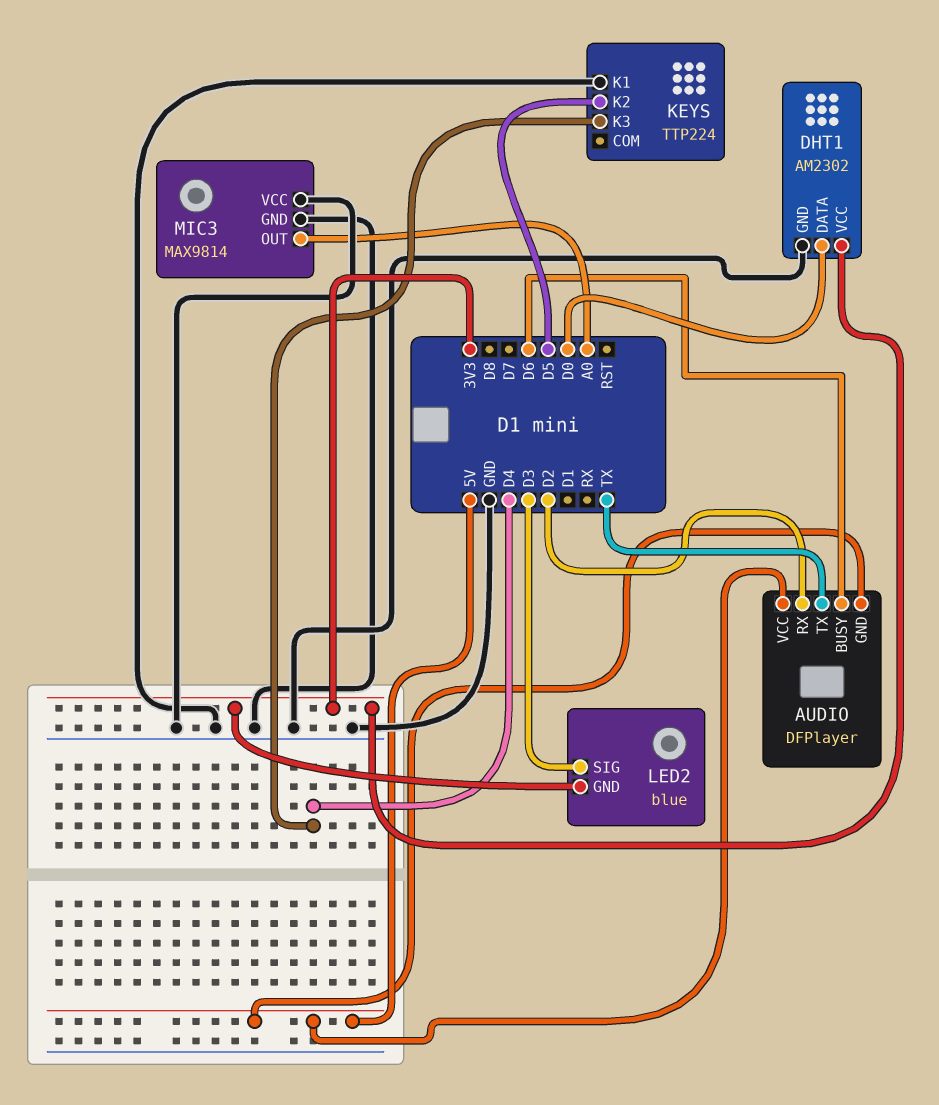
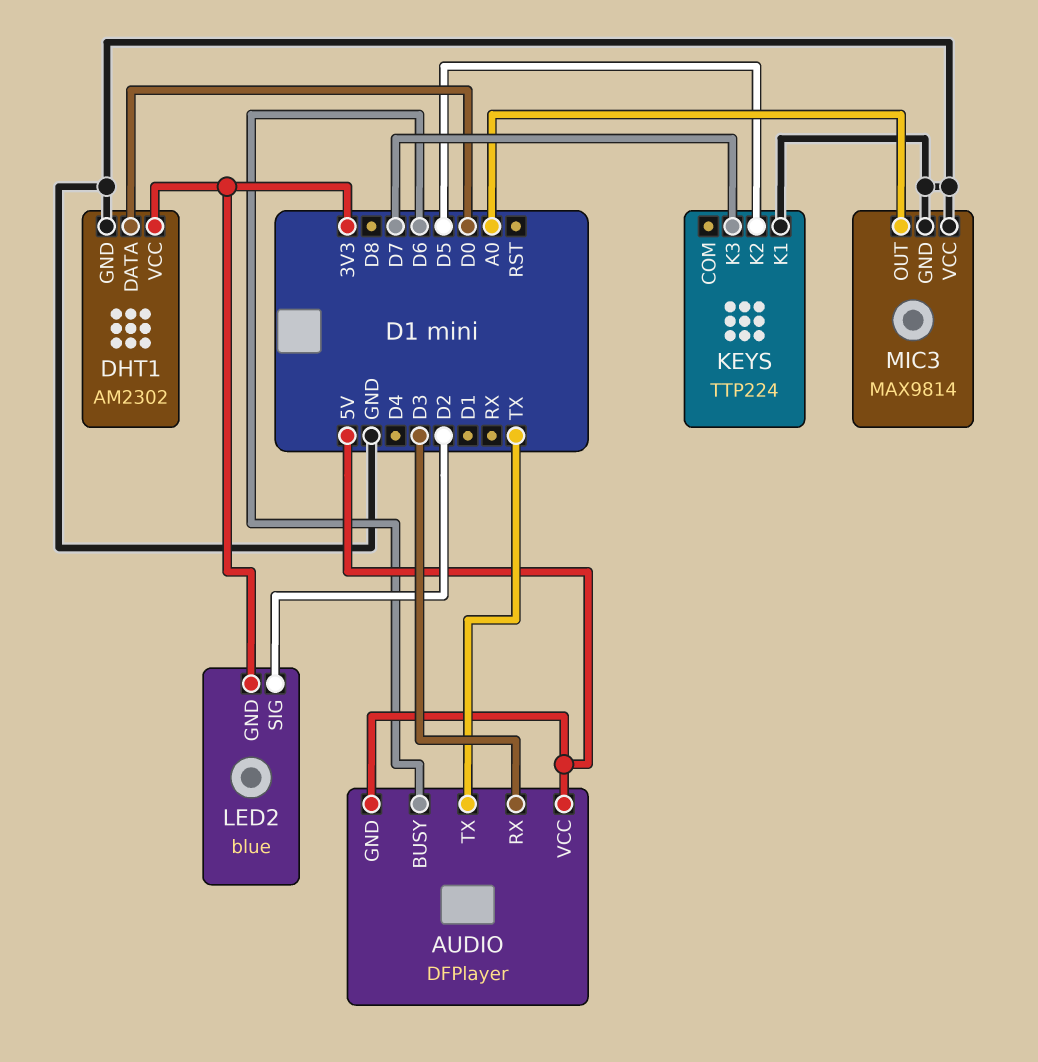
AUDIO pin RX: D2 -> D3
KEYS pin K3: D4 -> D7
LED2 pin SIG: D3 -> D2

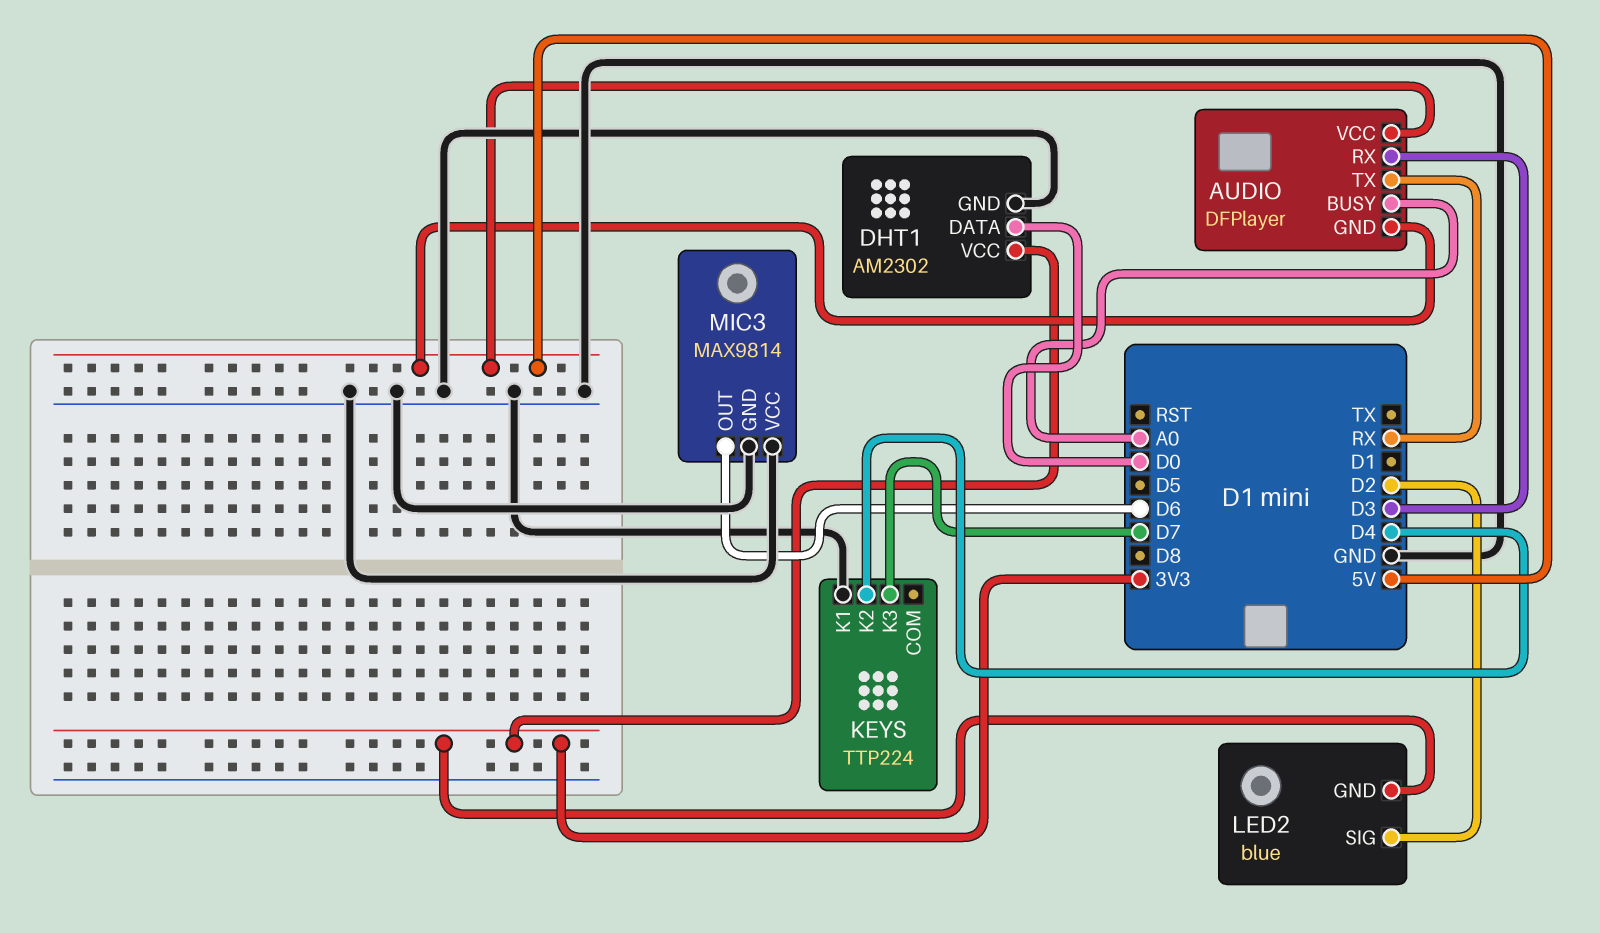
AUDIO pin BUSY: D6 -> A0
AUDIO pin TX: TX -> RX
KEYS pin K2: D5 -> D4
MIC3 pin OUT: A0 -> D6

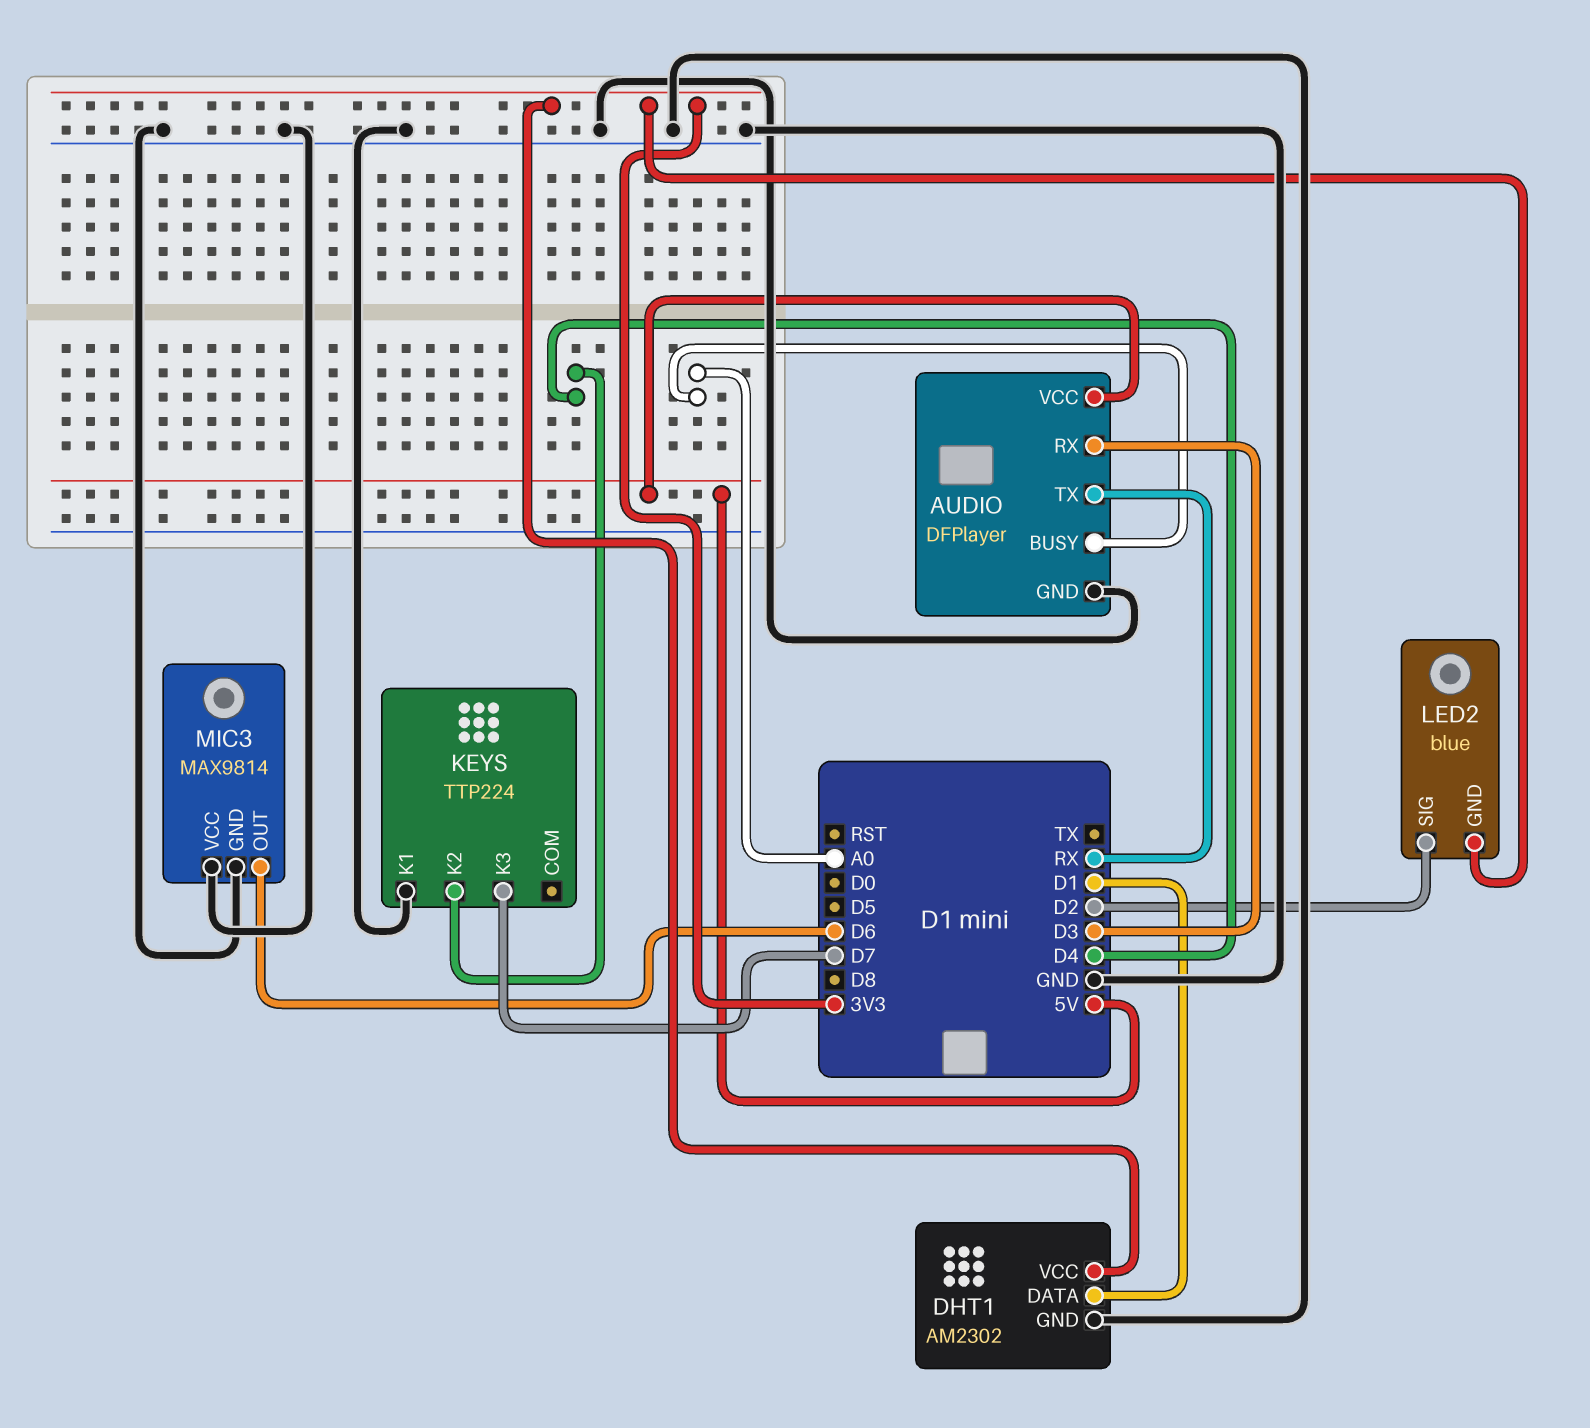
AUDIO pin GND: 5V -> GND
DHT1 pin DATA: D0 -> D1

